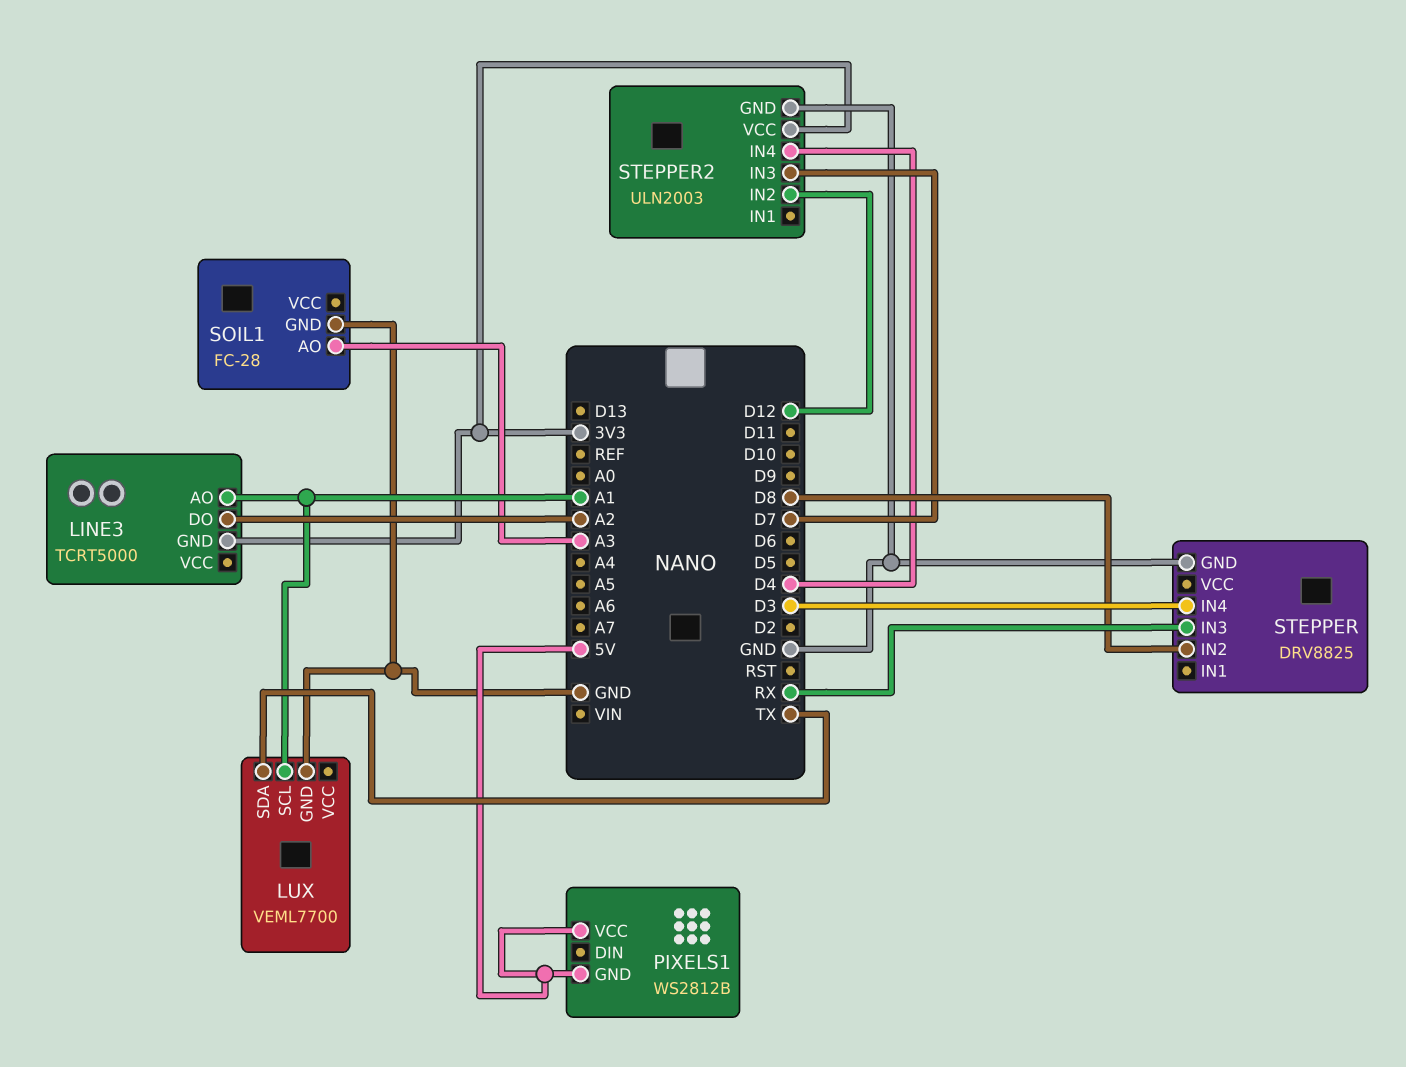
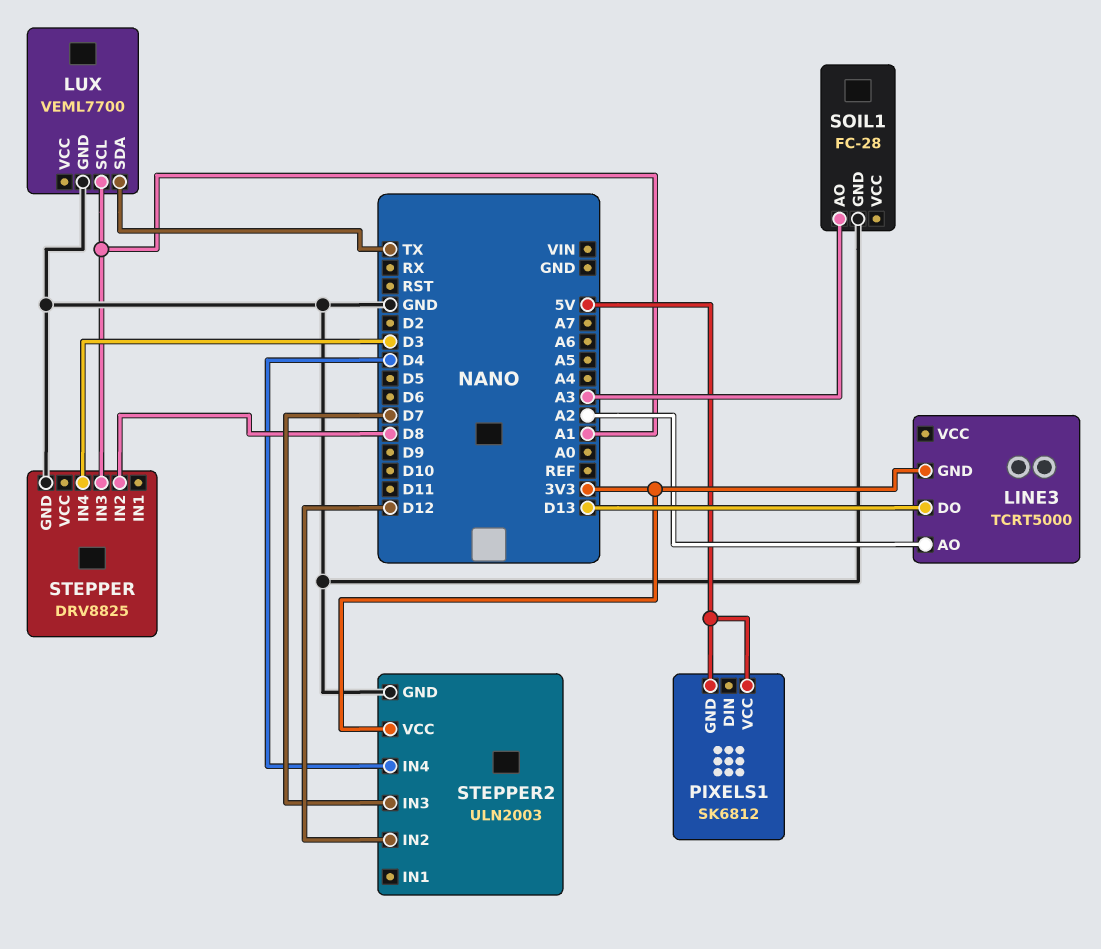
LINE3 pin AO: A1 -> A2
LINE3 pin DO: A2 -> D13
PIXELS1: WS2812B -> SK6812
STEPPER pin IN3: RX -> A1

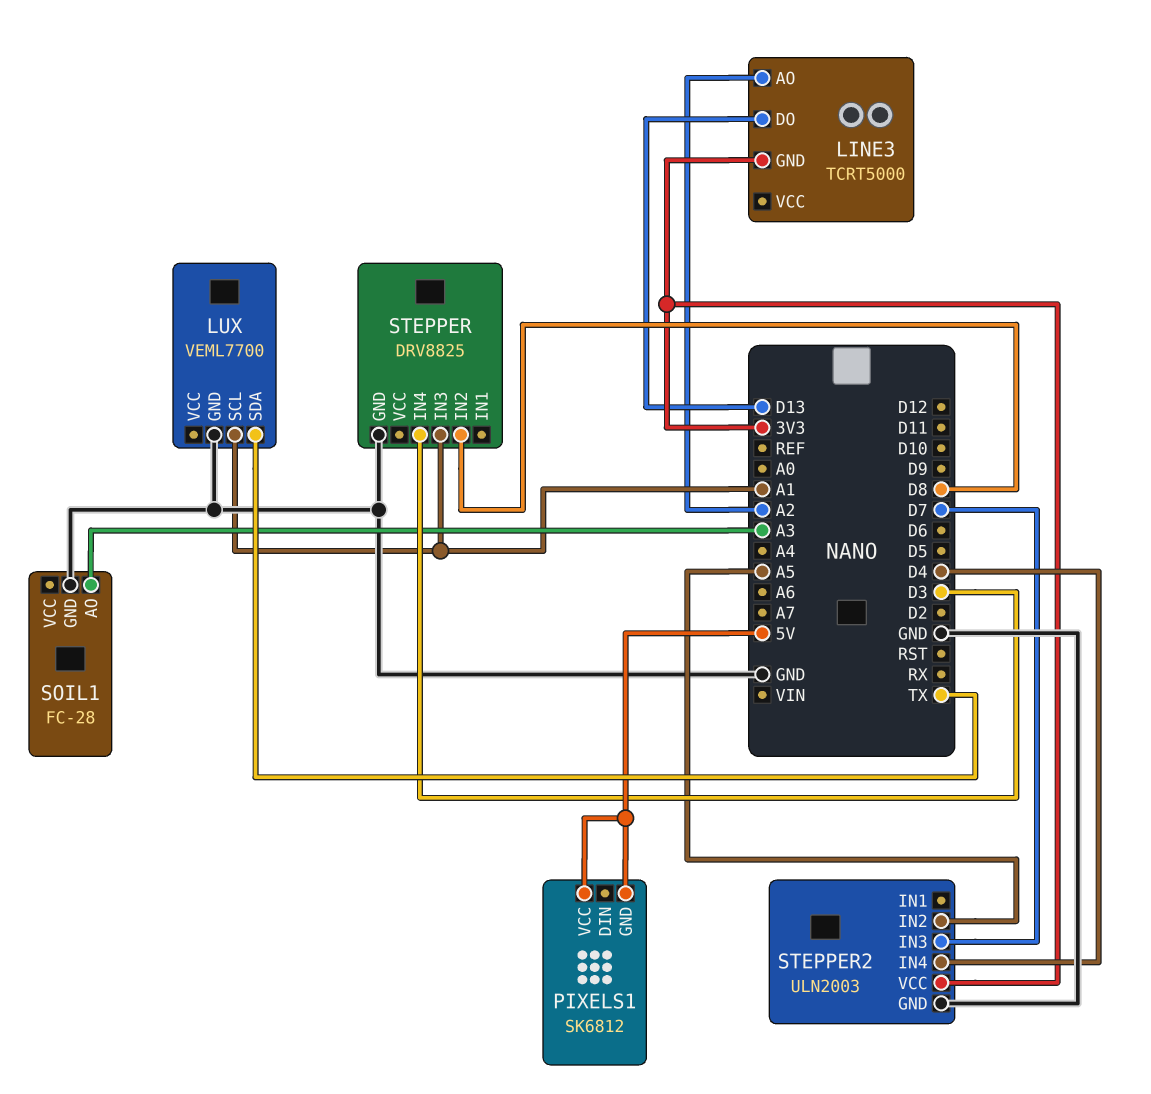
STEPPER2 pin IN2: D12 -> A5

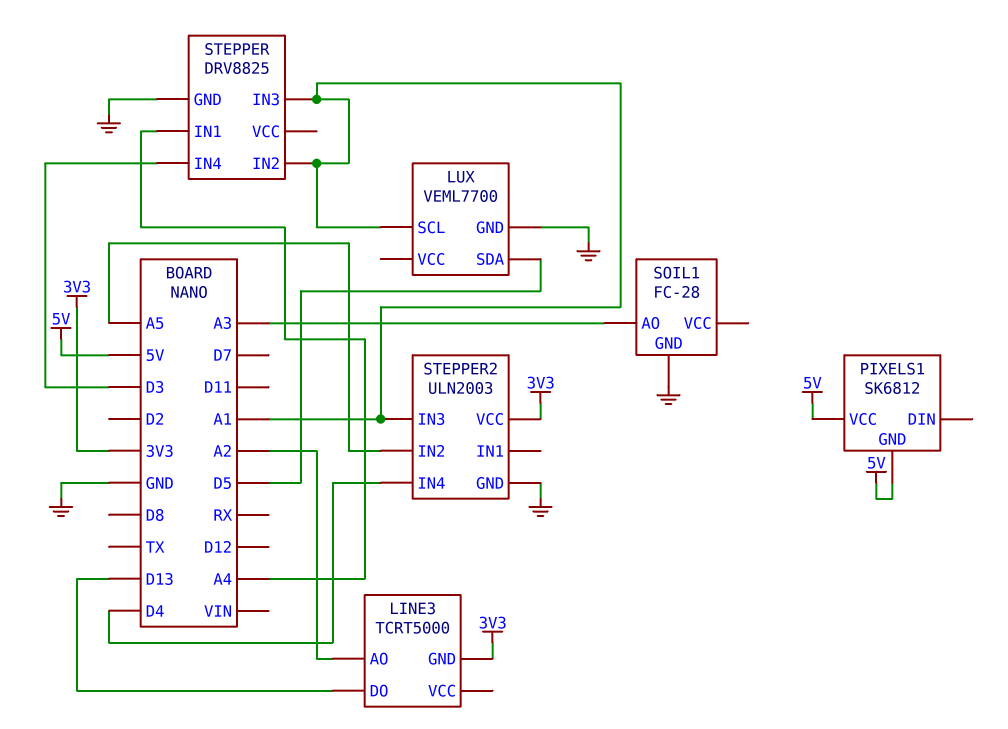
LUX pin SDA: TX -> D5
STEPPER pin IN1: none -> A4
STEPPER pin IN2: D8 -> A1
STEPPER2 pin IN3: D7 -> A1

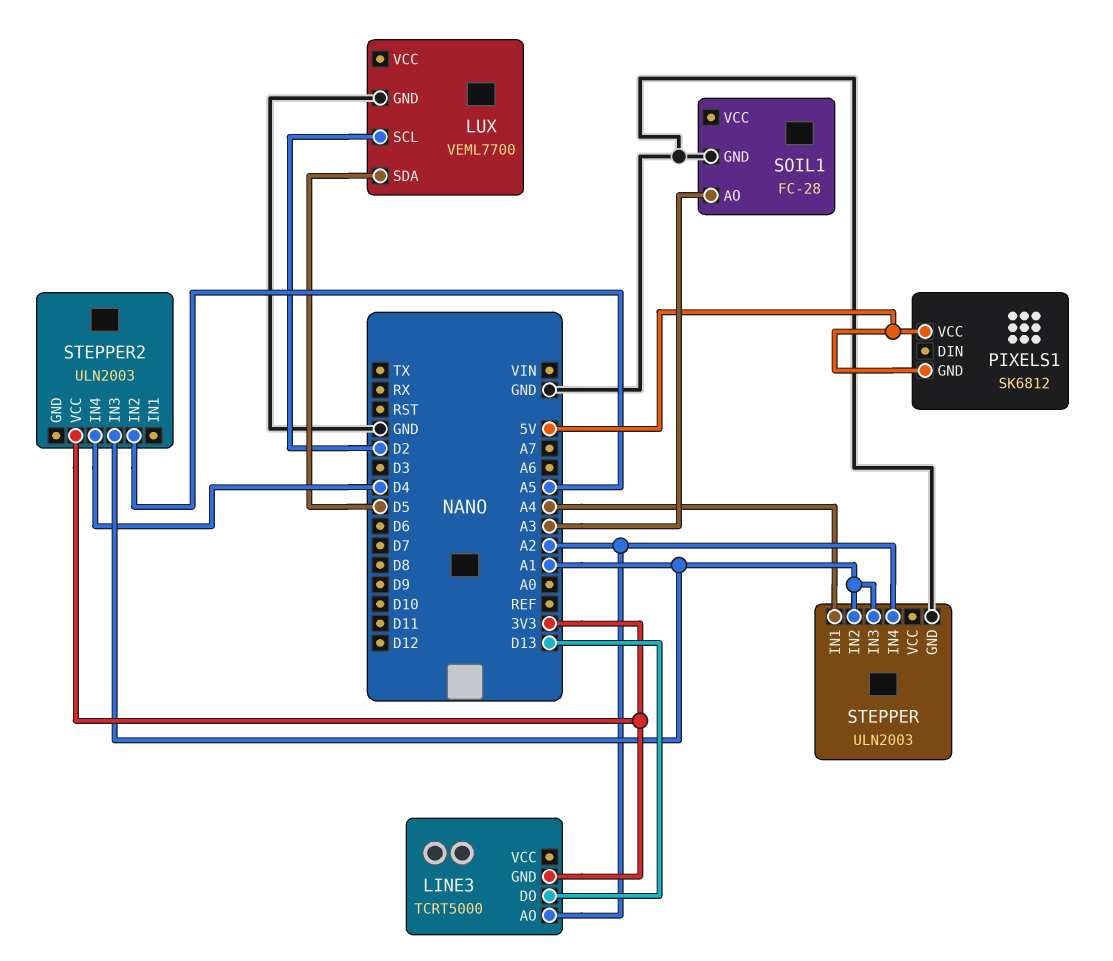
LUX pin SCL: A1 -> D2
STEPPER: DRV8825 -> ULN2003
STEPPER pin IN4: D3 -> A2
STEPPER2 pin GND: GND -> none

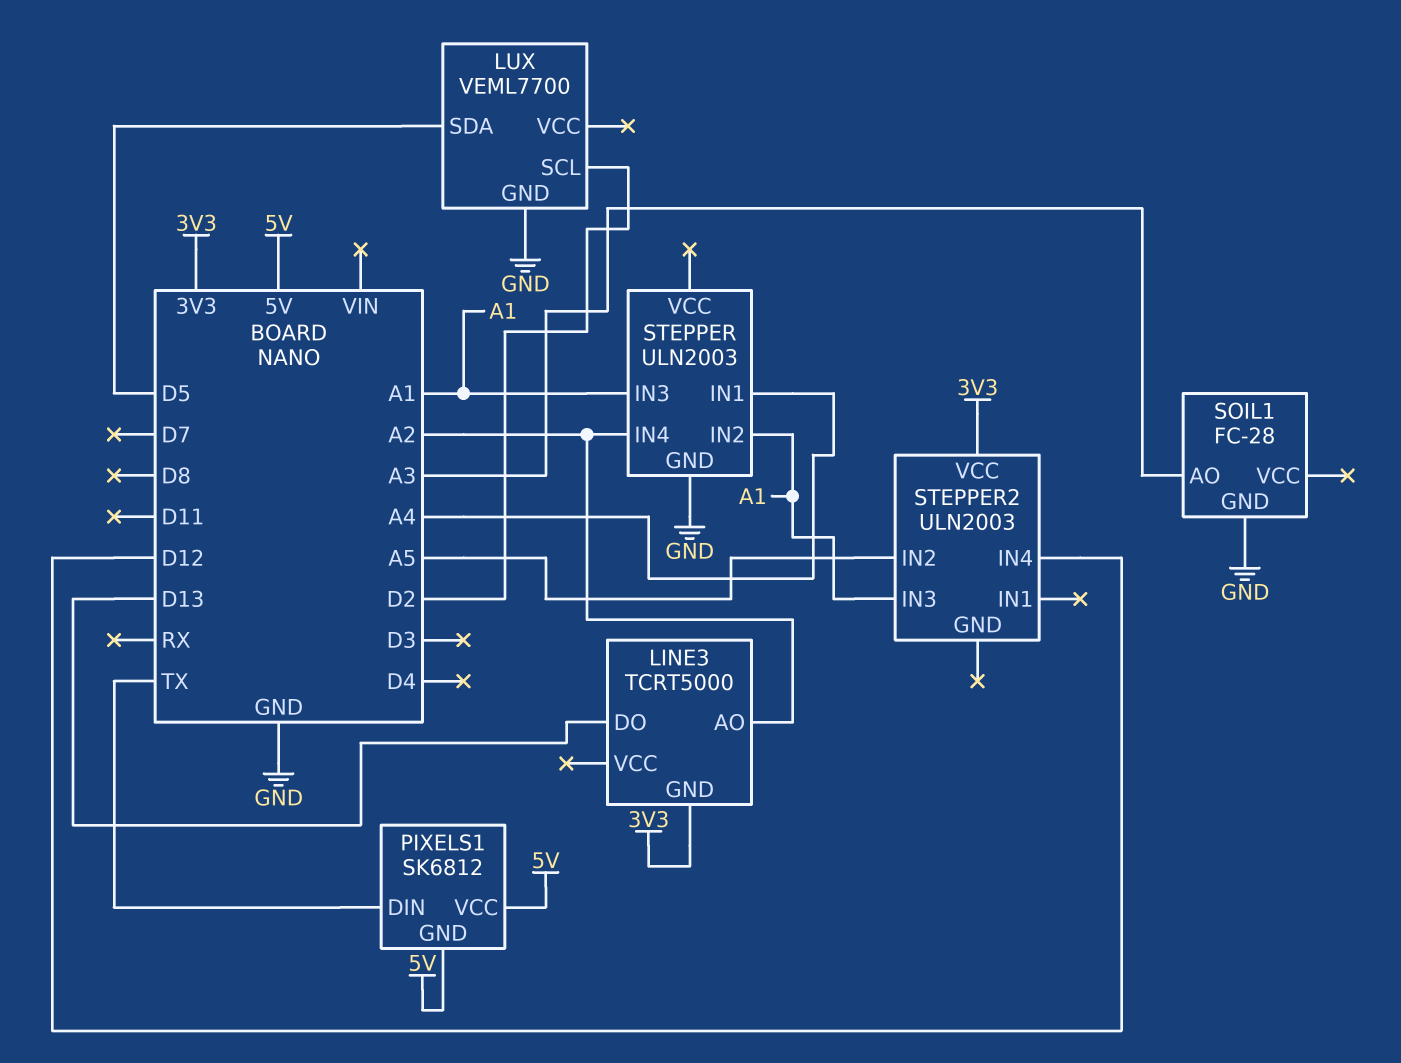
PIXELS1 pin DIN: none -> TX
STEPPER2 pin IN4: D4 -> D12

